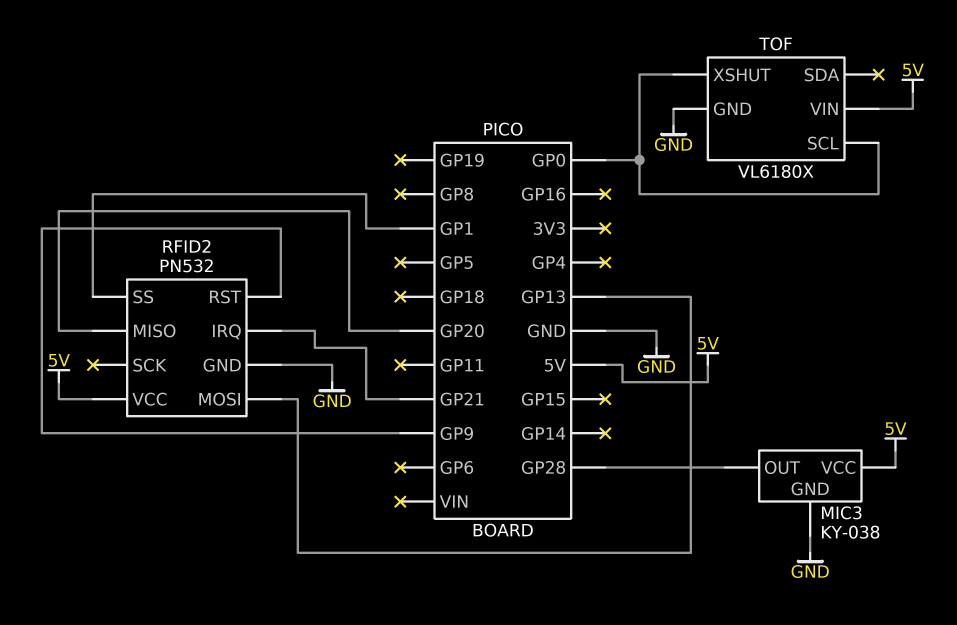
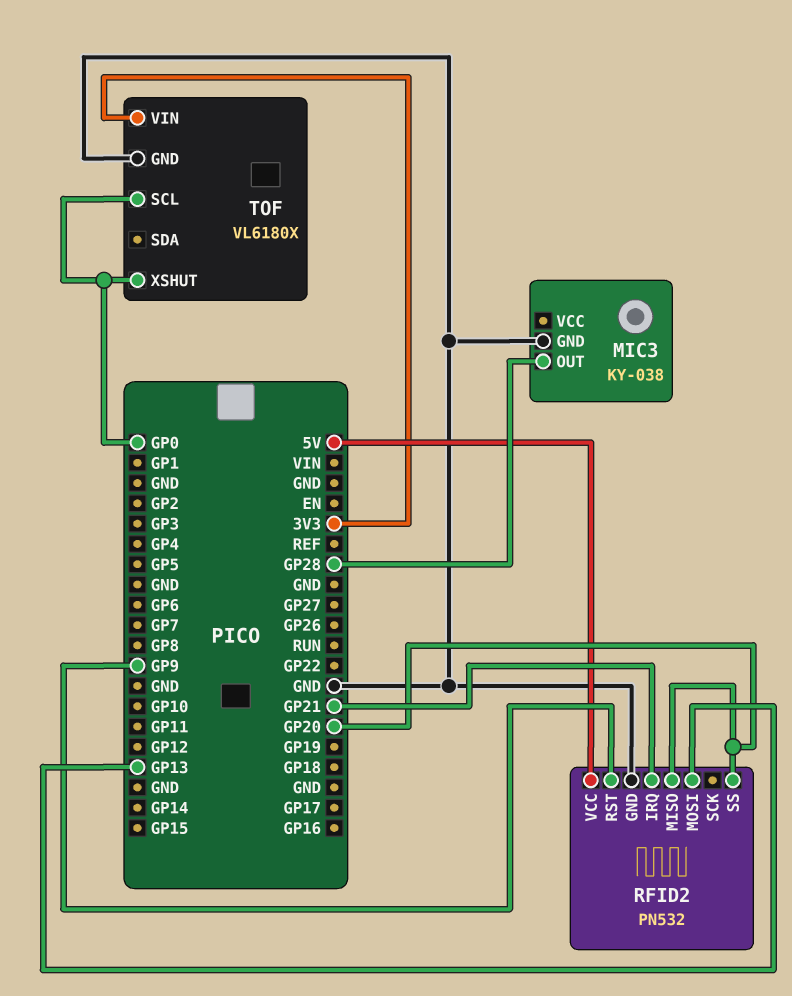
MIC3 pin VCC: 5V -> none
RFID2 pin SS: GP1 -> GP20
TOF pin VIN: 5V -> 3V3

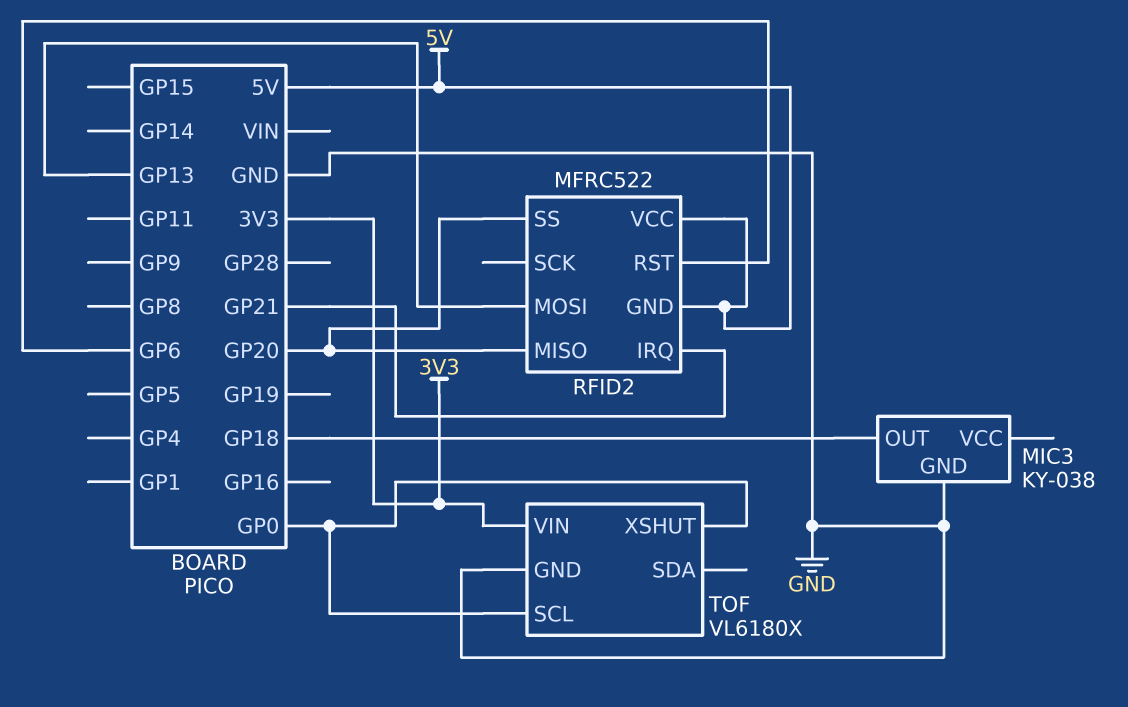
MIC3 pin OUT: GP28 -> GP18
RFID2: PN532 -> MFRC522
RFID2 pin GND: GND -> 5V
RFID2 pin RST: GP9 -> GP6

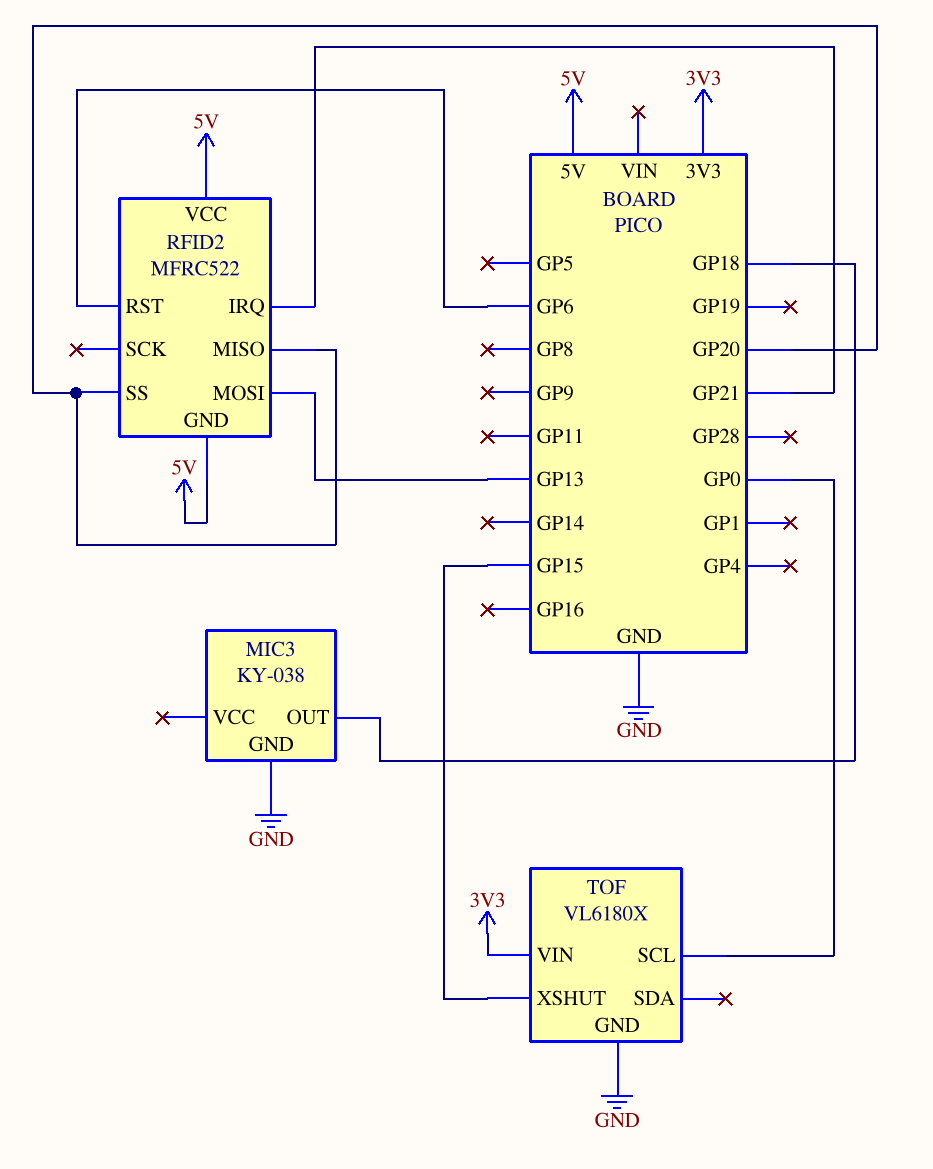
TOF pin XSHUT: GP0 -> GP15

